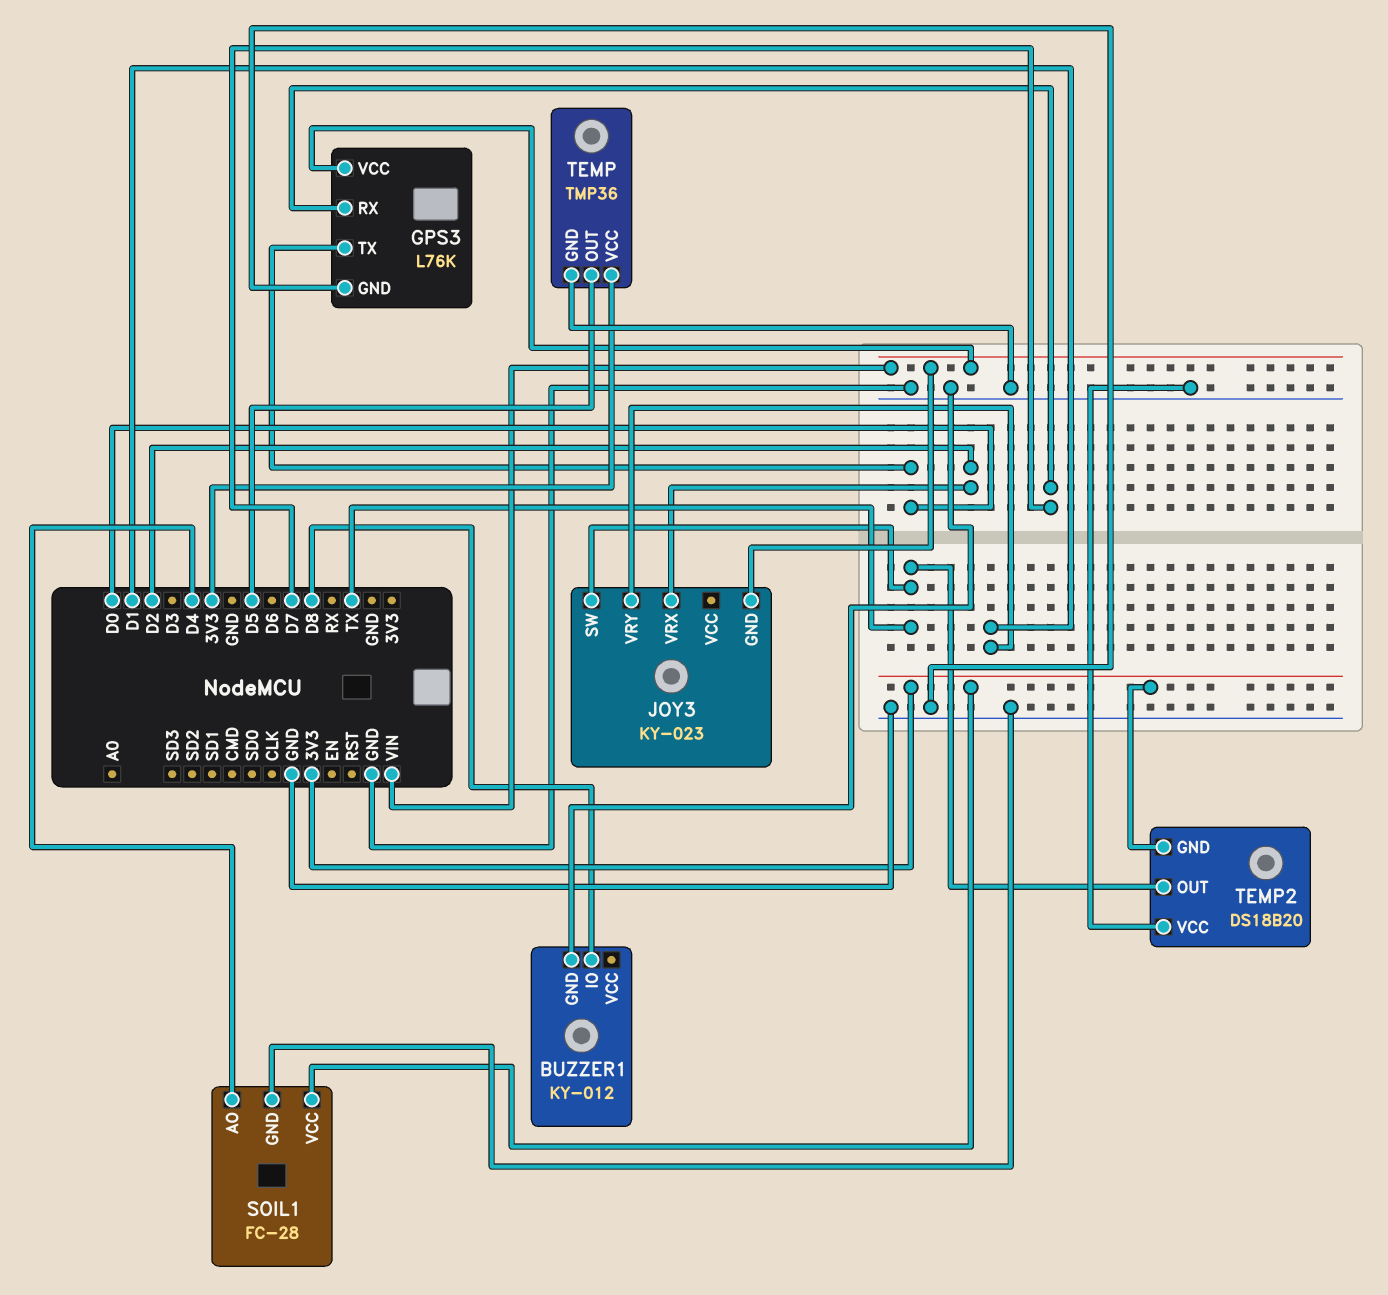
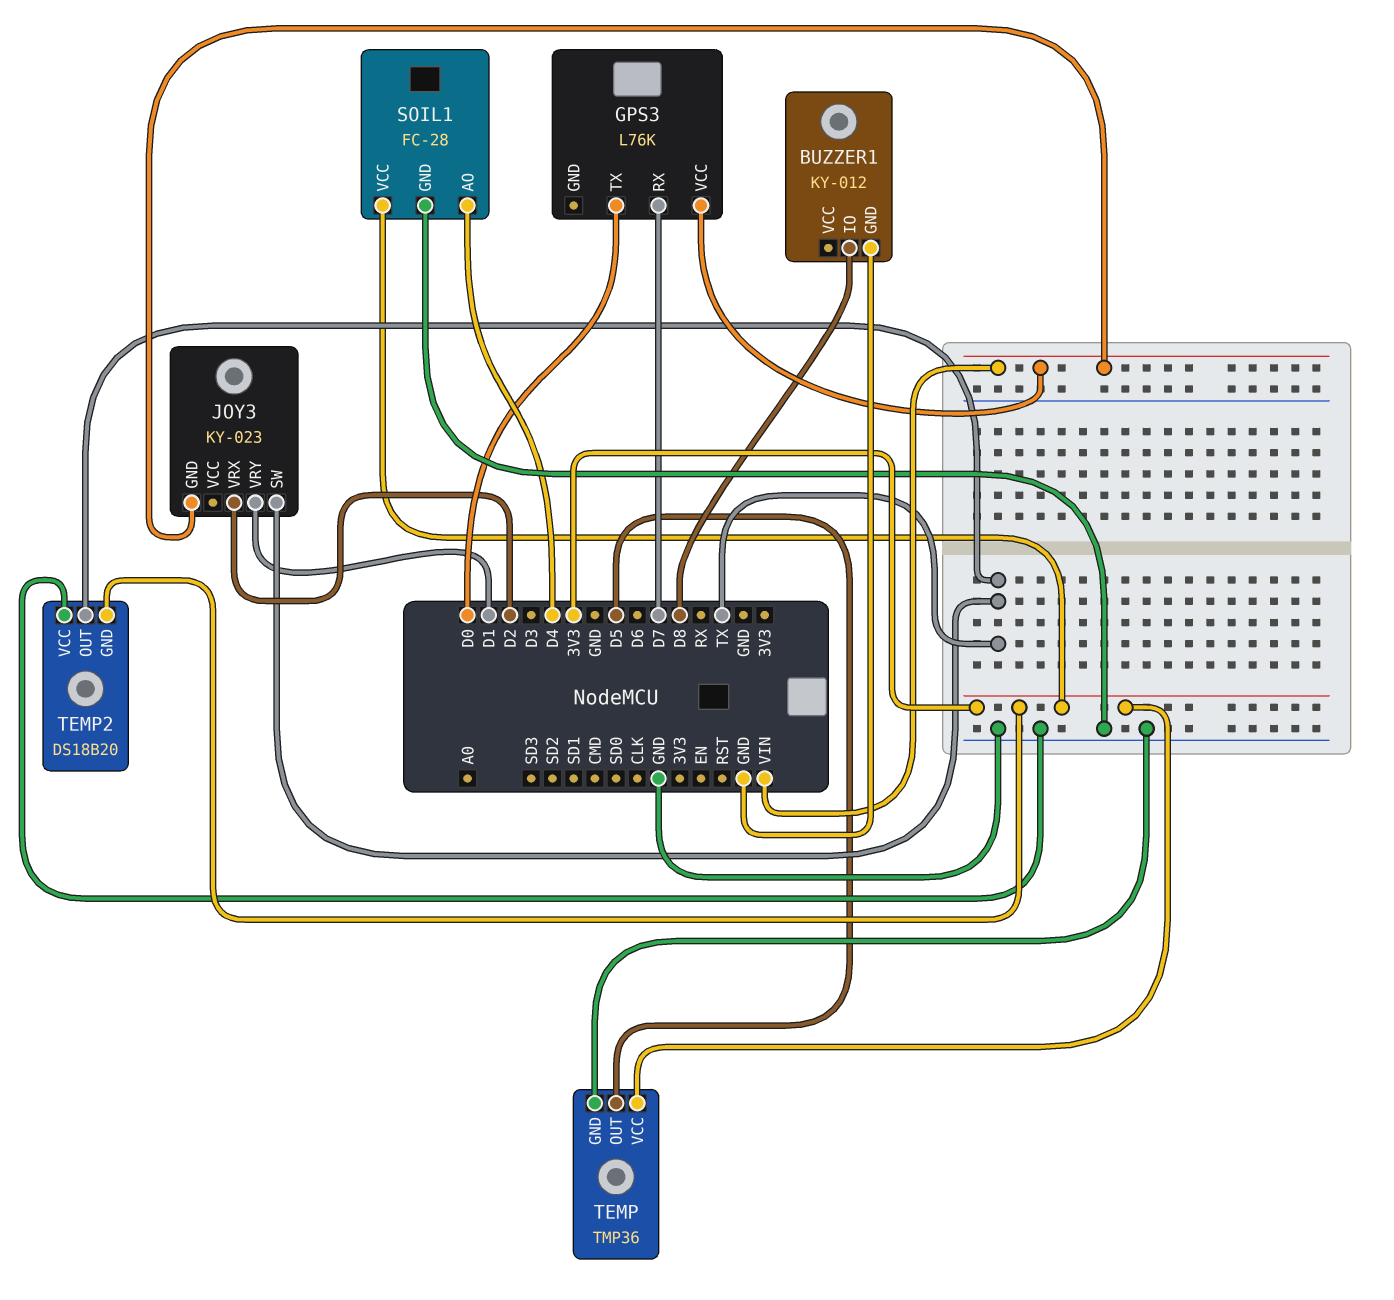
GPS3 pin GND: GND -> none

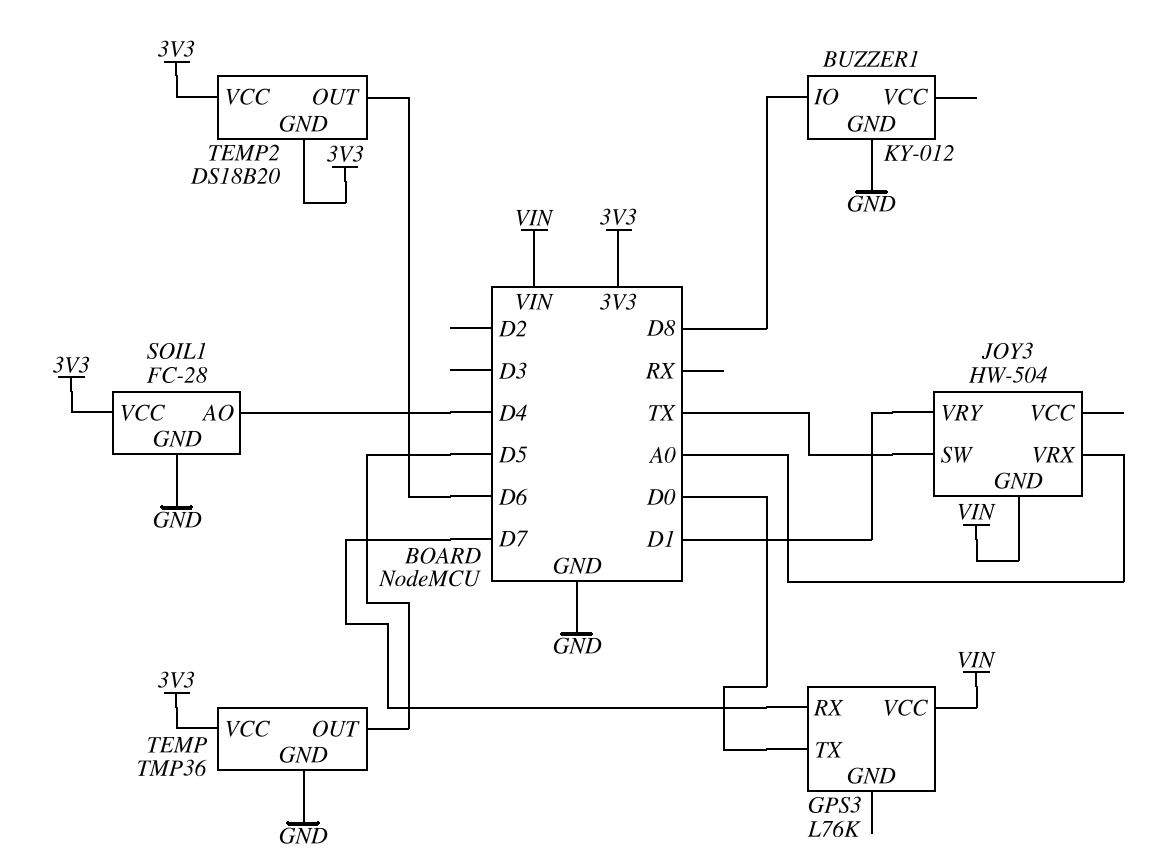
JOY3: KY-023 -> HW-504
JOY3 pin VRX: D2 -> A0
TEMP2 pin OUT: TX -> D6
TEMP2 pin VCC: GND -> 3V3

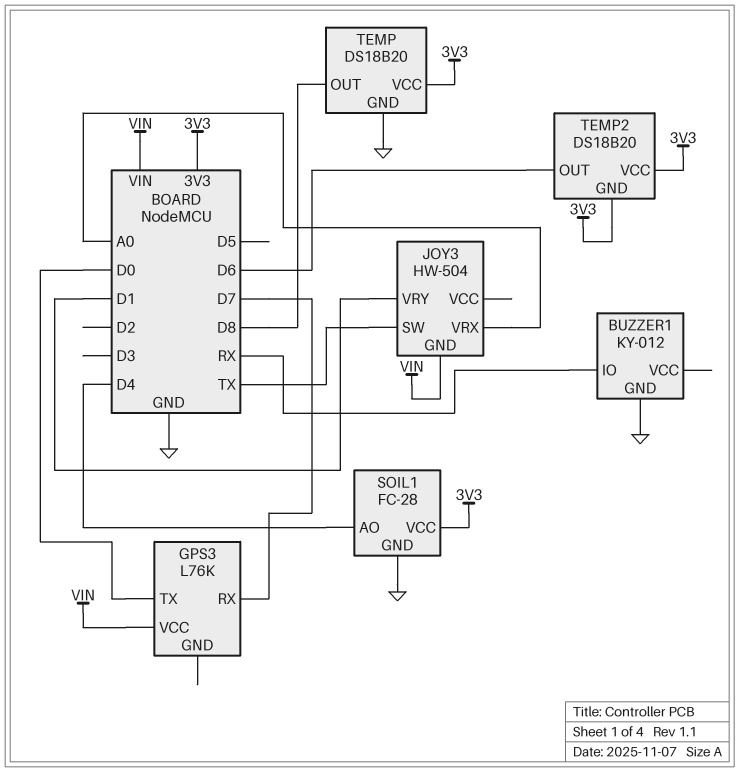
BUZZER1 pin IO: D8 -> RX
TEMP: TMP36 -> DS18B20
TEMP pin OUT: D5 -> D8

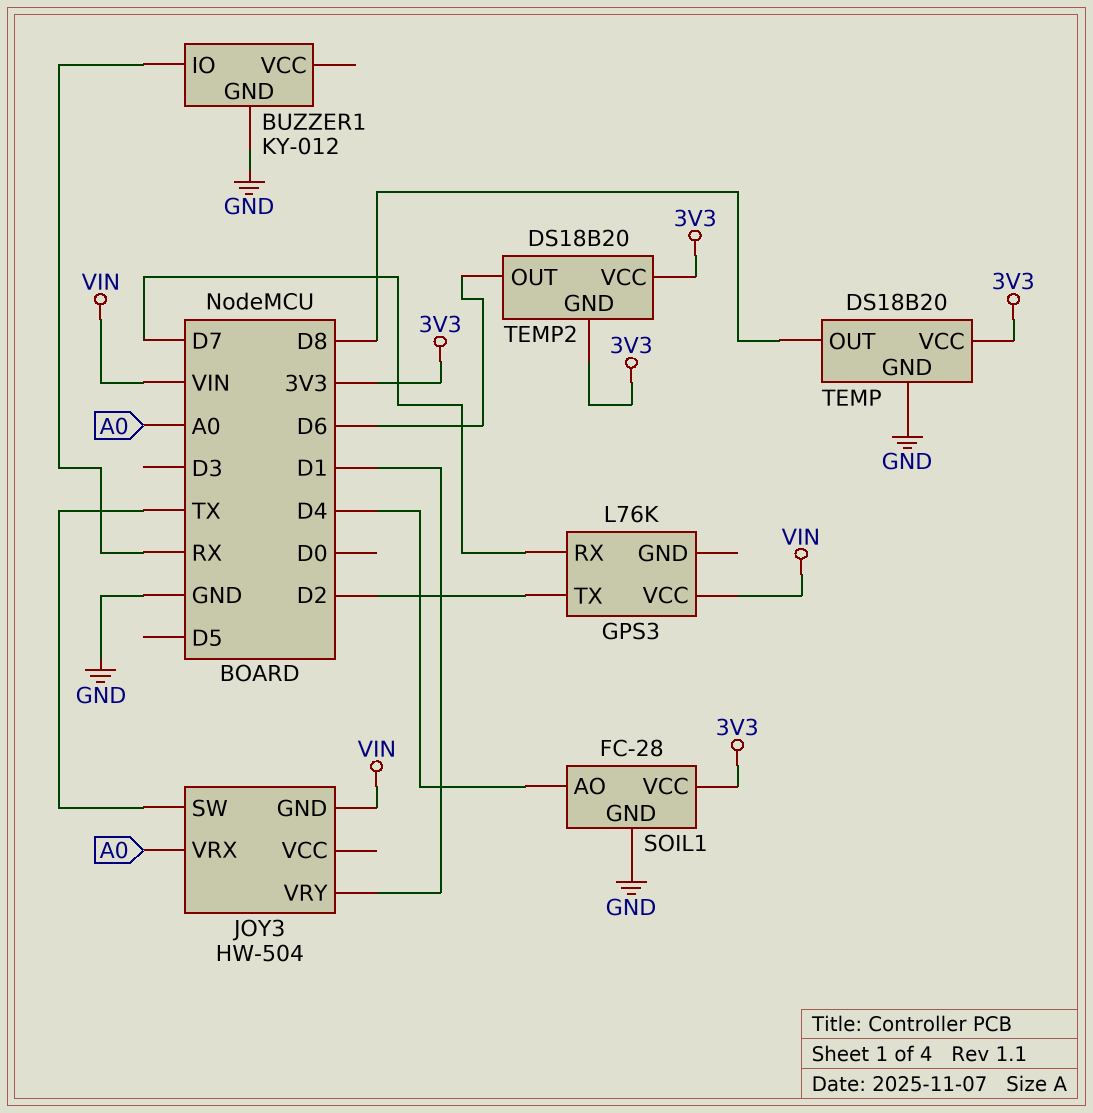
GPS3 pin TX: D0 -> D2

